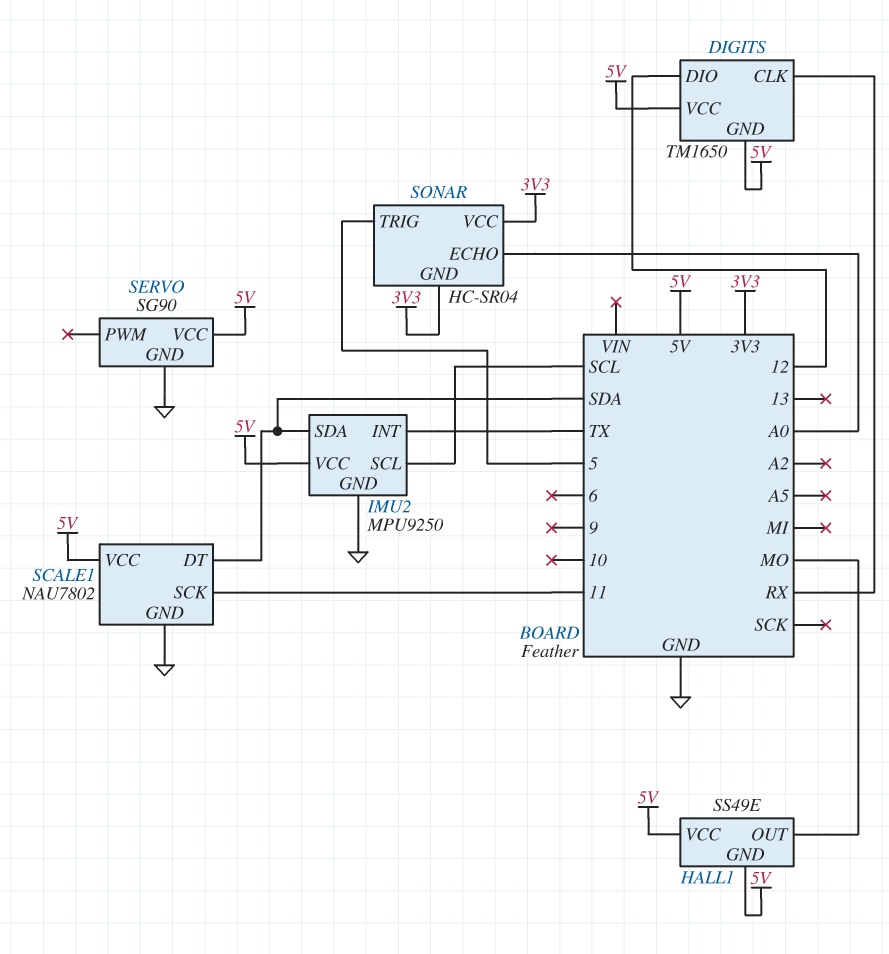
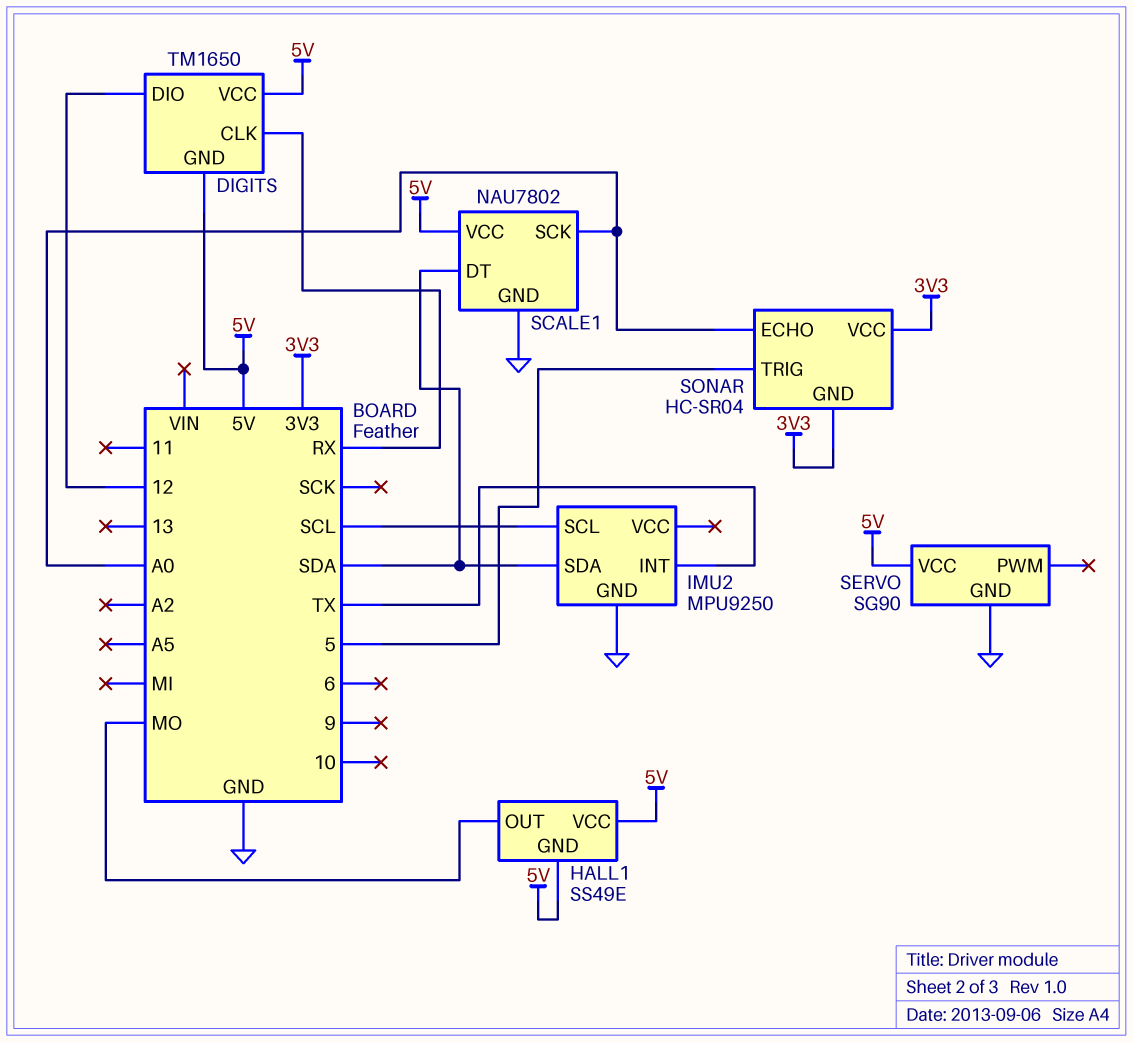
IMU2 pin VCC: 5V -> none
SCALE1 pin SCK: 11 -> A0

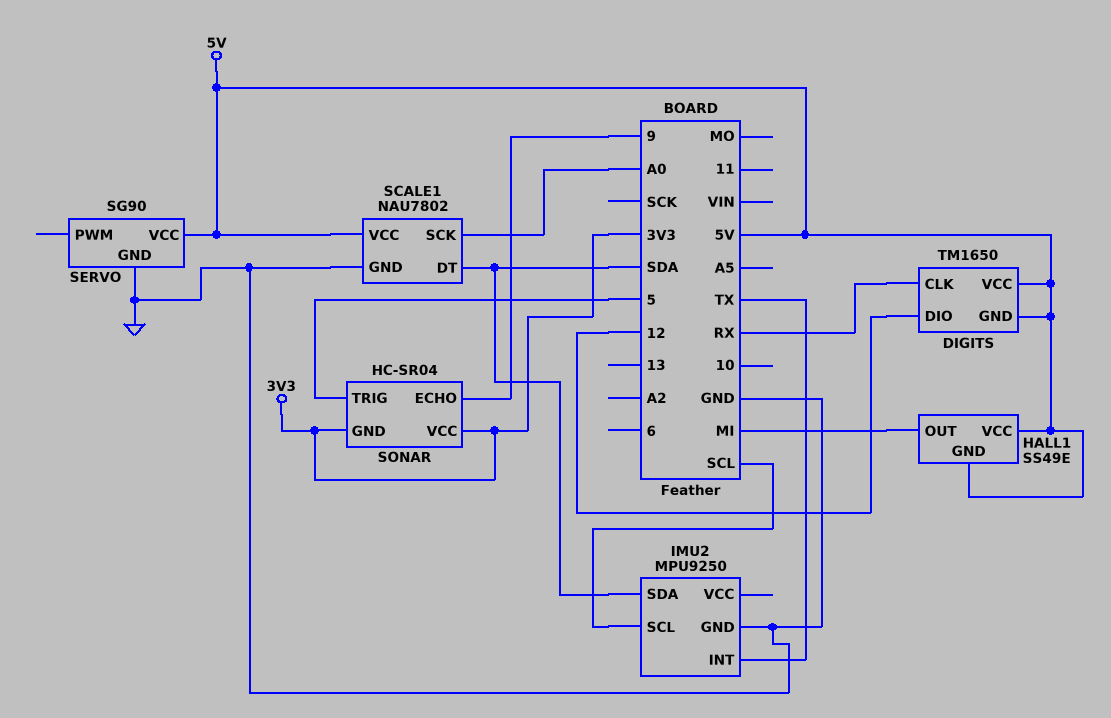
HALL1 pin OUT: MO -> MI
SONAR pin ECHO: A0 -> 9

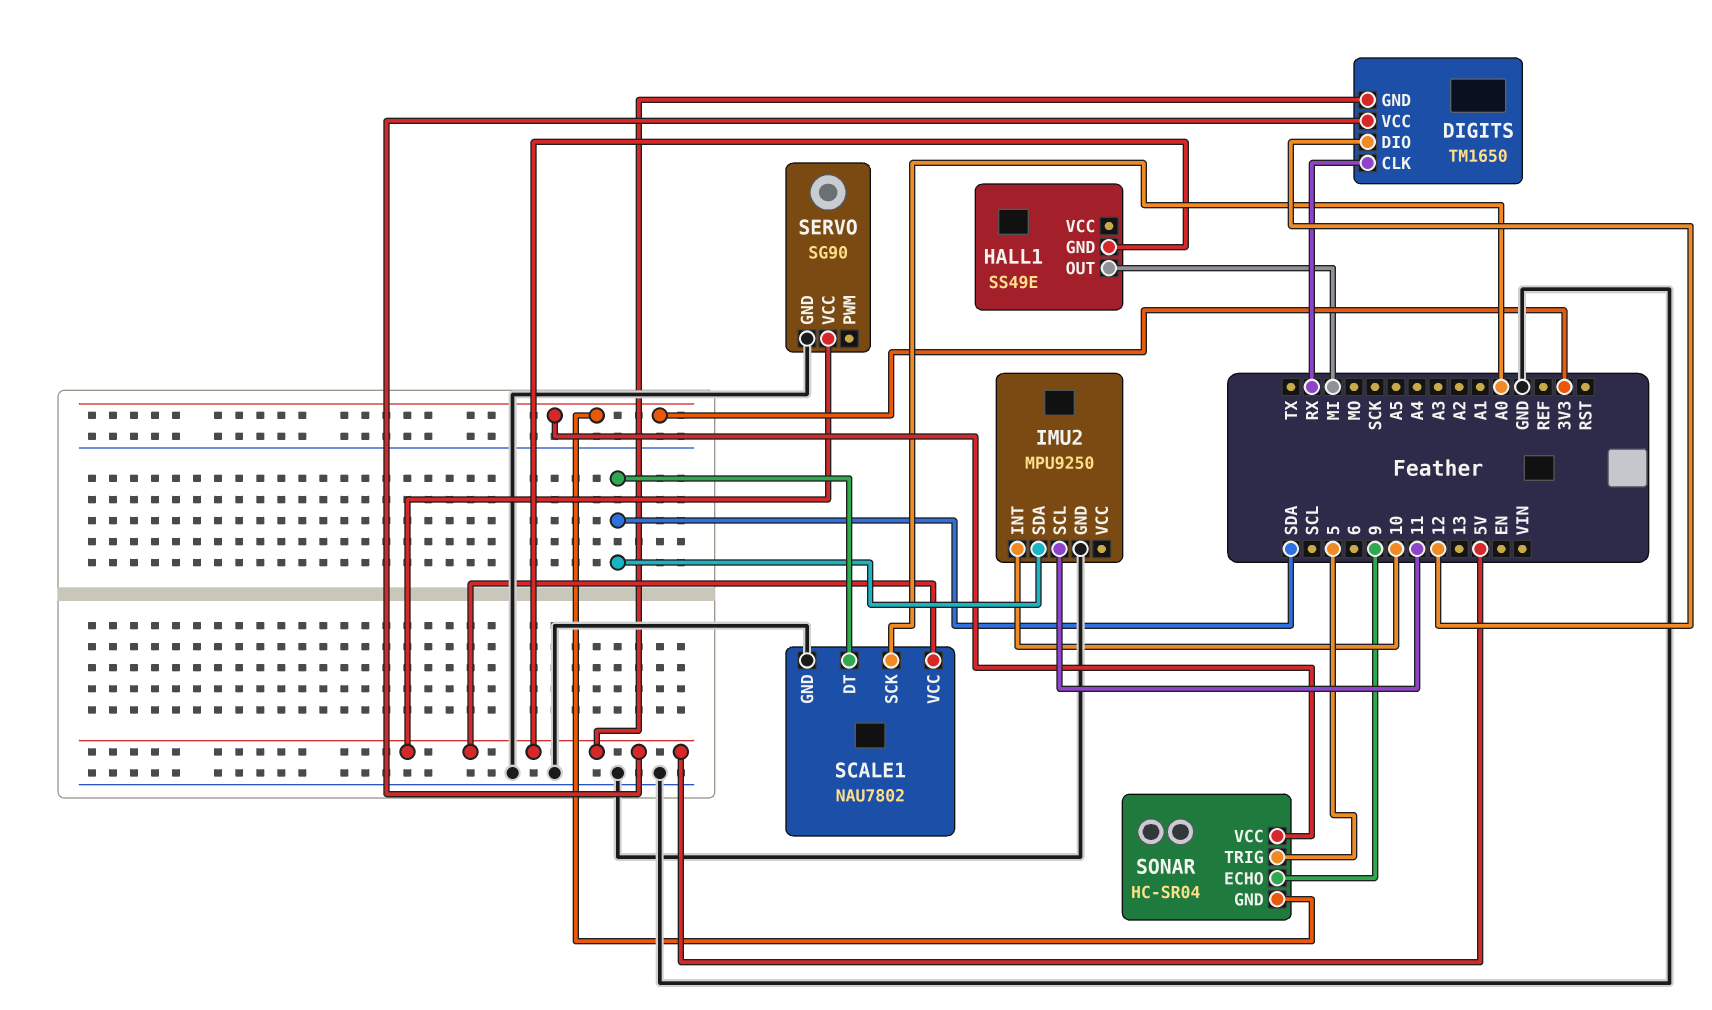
HALL1 pin VCC: 5V -> none
IMU2 pin INT: TX -> 10
IMU2 pin SCL: SCL -> 11

